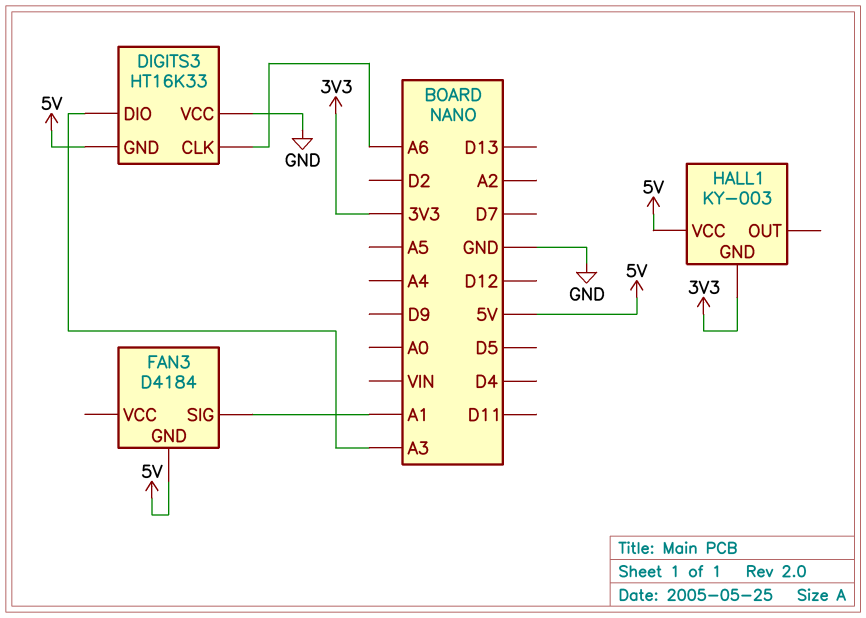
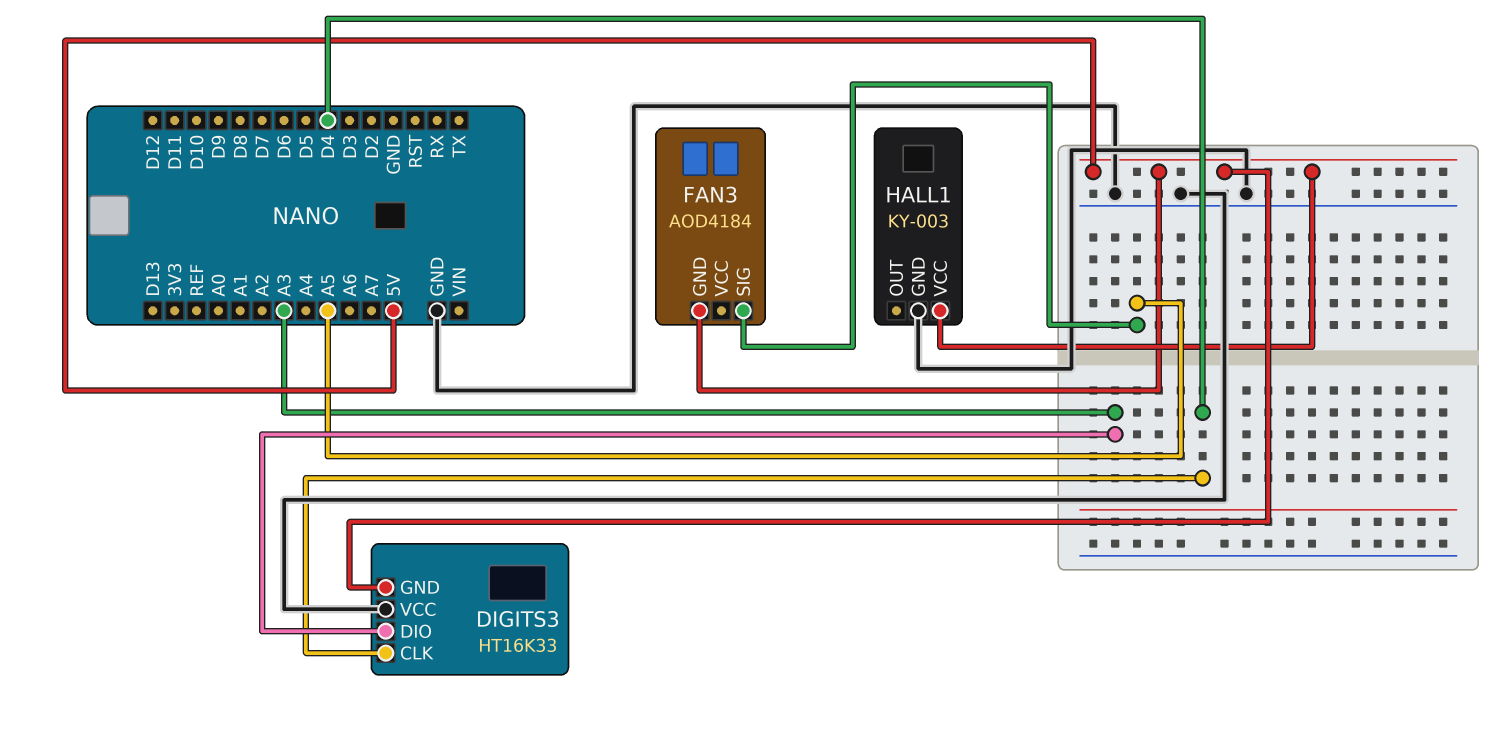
DIGITS3 pin CLK: A6 -> D4
FAN3: D4184 -> AOD4184
FAN3 pin SIG: A1 -> A5
HALL1 pin GND: 3V3 -> GND

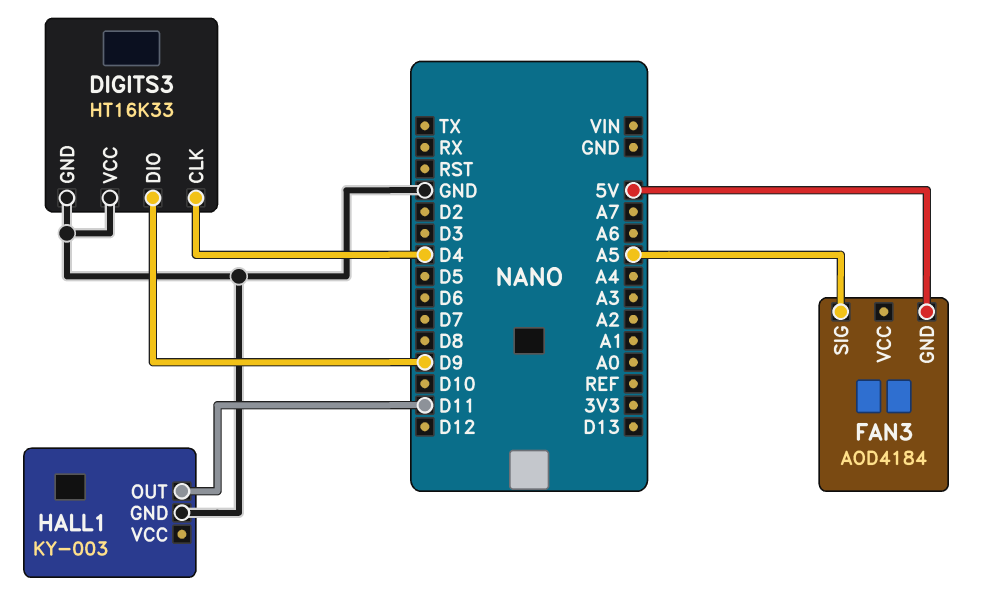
DIGITS3 pin DIO: A3 -> D9
DIGITS3 pin GND: 5V -> GND
HALL1 pin OUT: none -> D11
HALL1 pin VCC: 5V -> none

